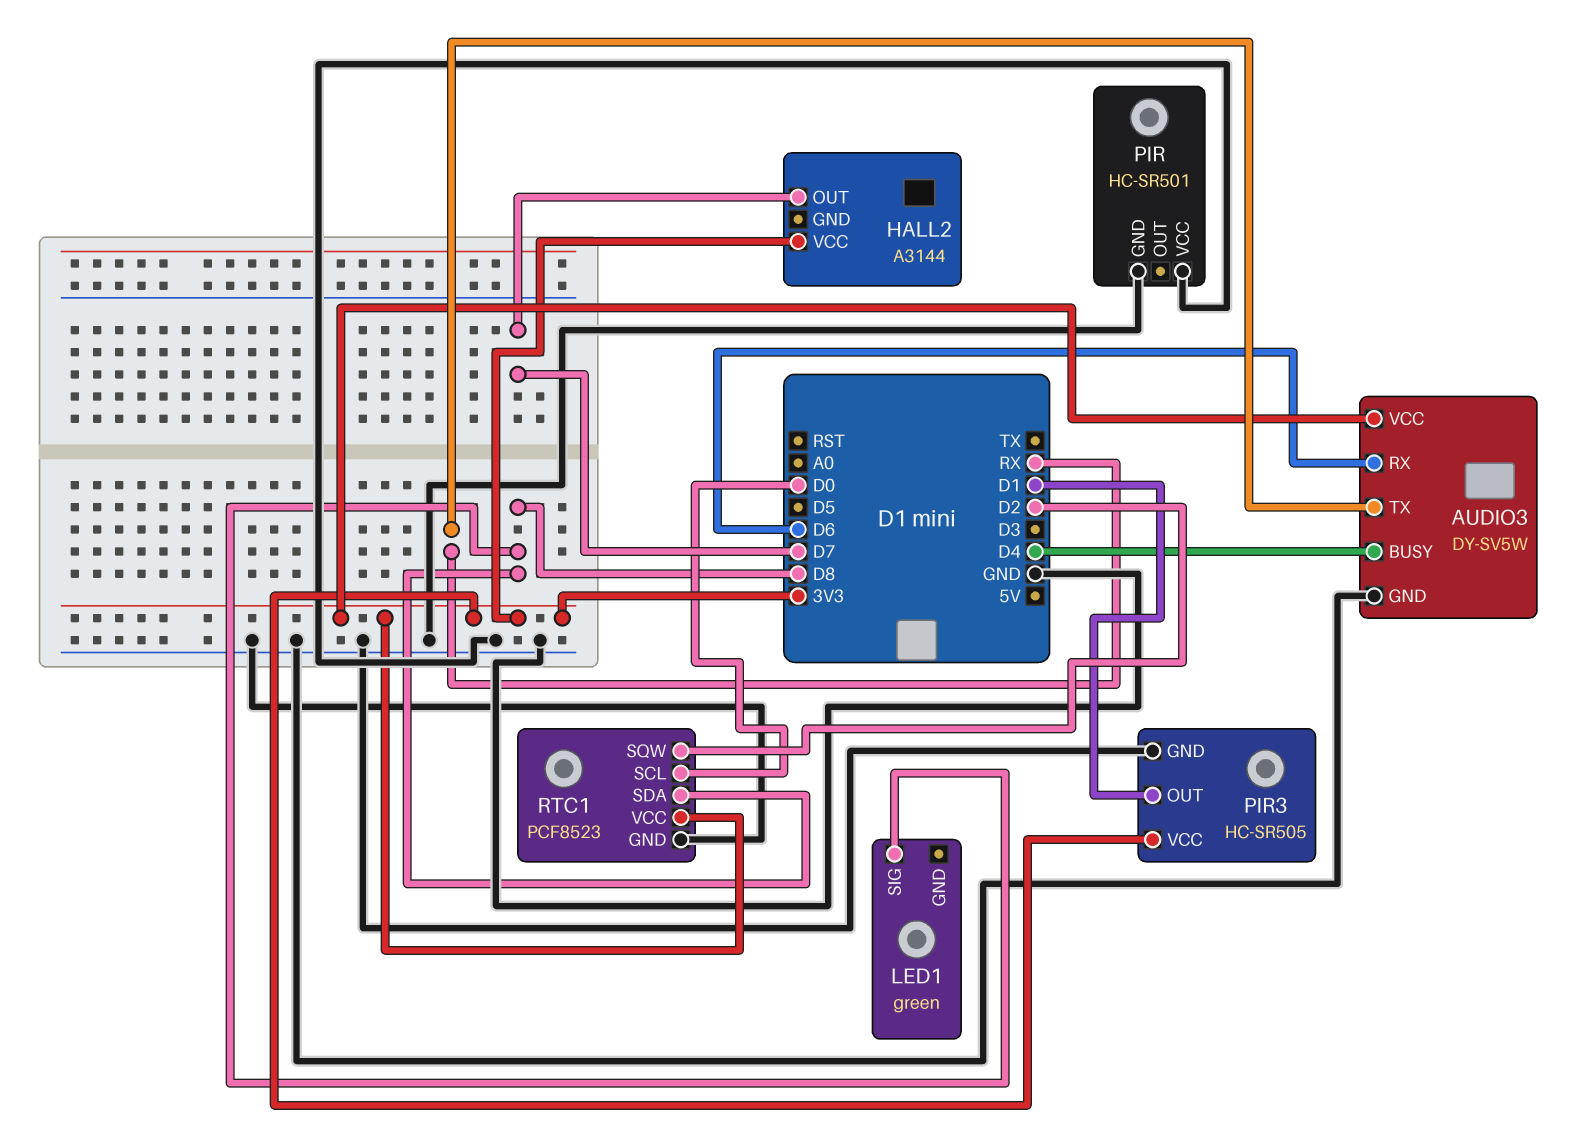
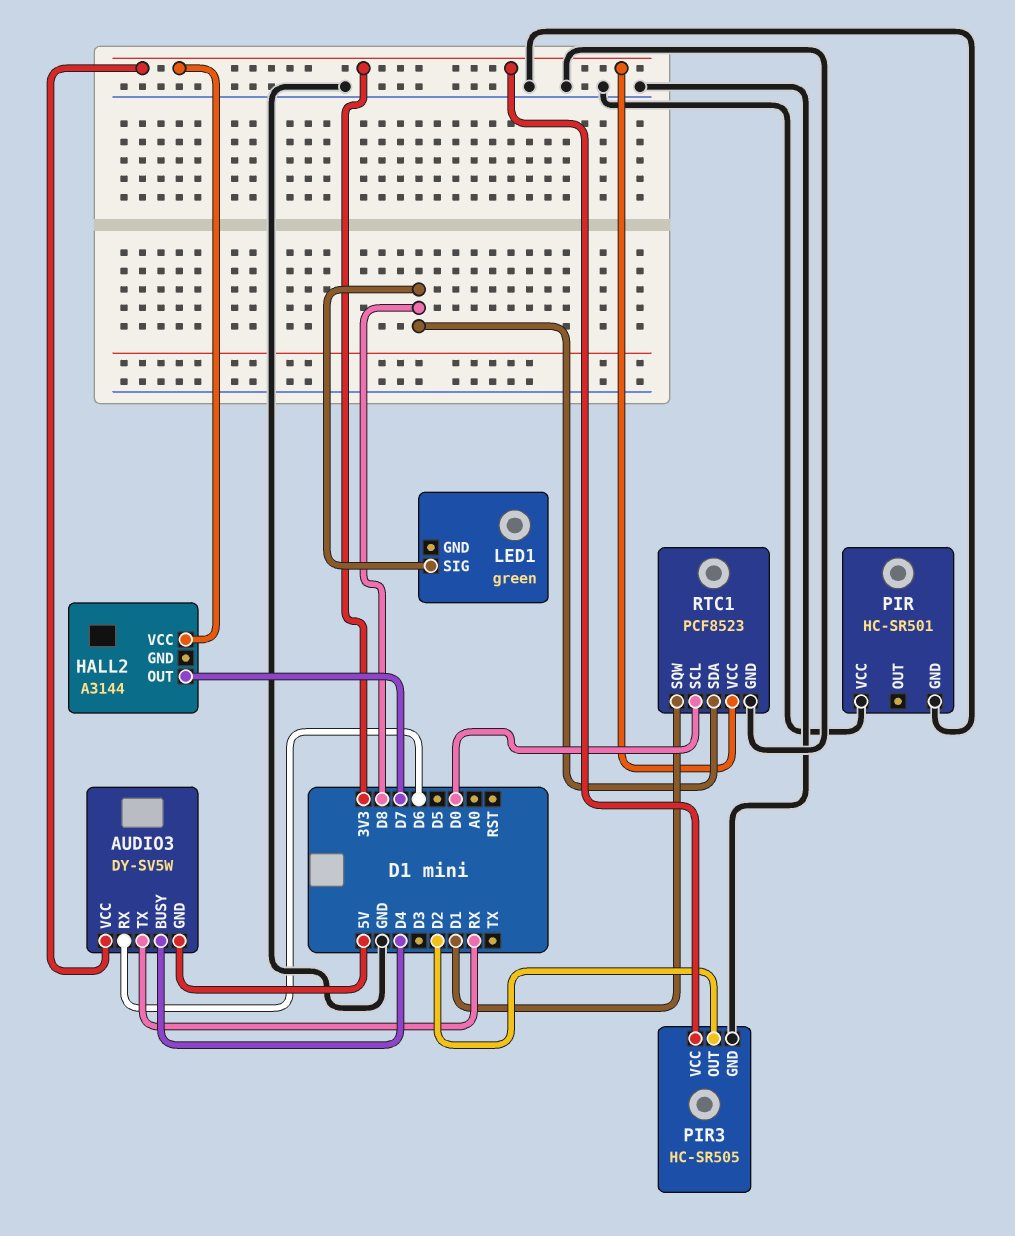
AUDIO3 pin GND: GND -> 5V
PIR3 pin OUT: D1 -> D2
RTC1 pin SQW: D2 -> D1

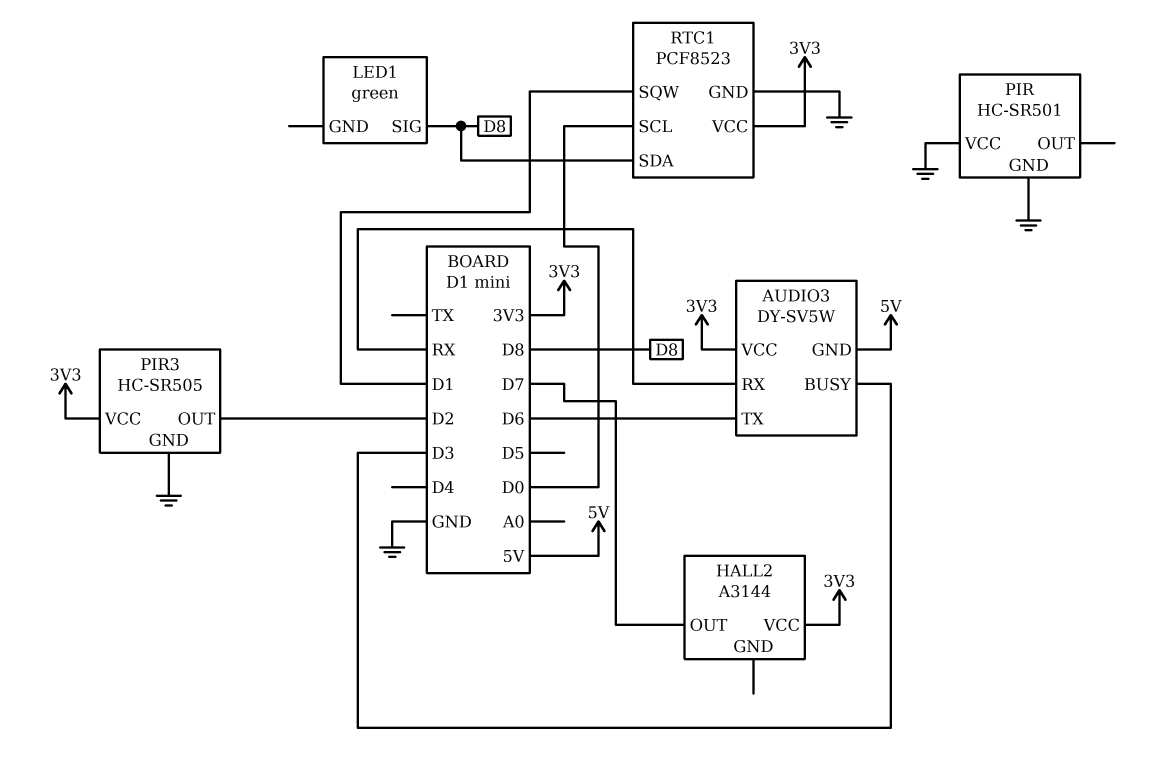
AUDIO3 pin BUSY: D4 -> D3
AUDIO3 pin RX: D6 -> RX
AUDIO3 pin TX: RX -> D6

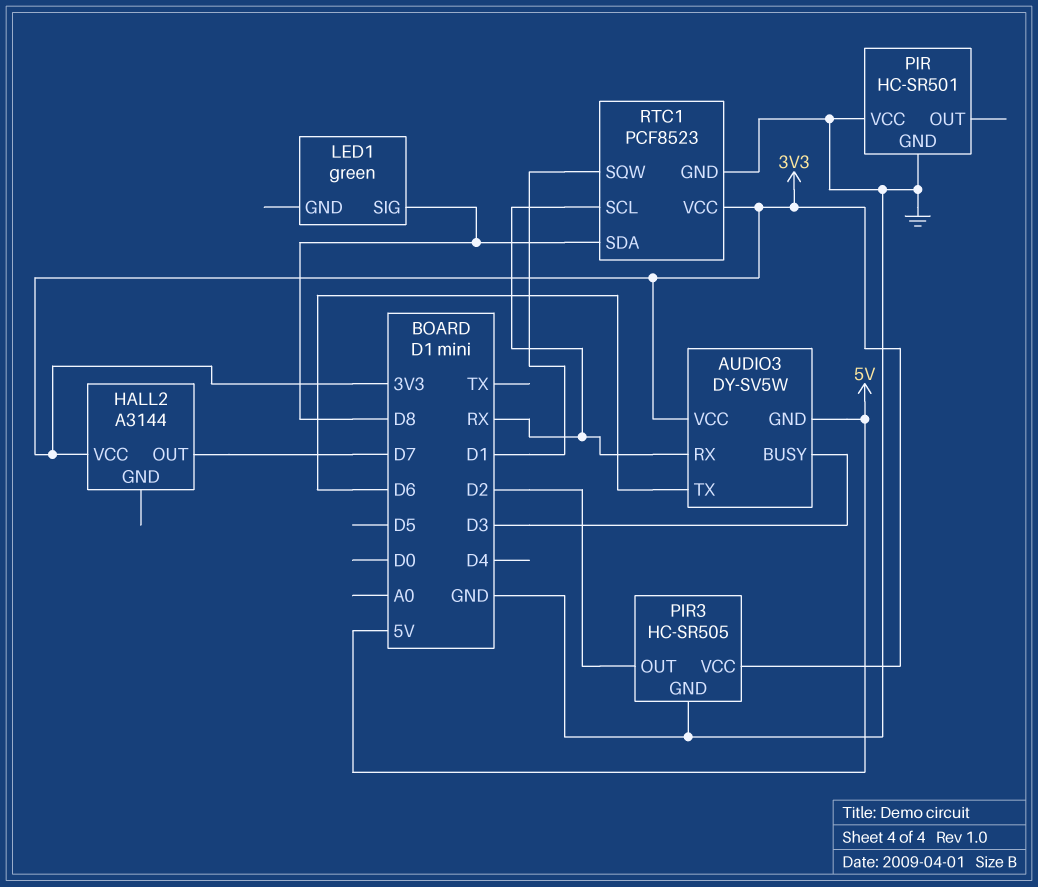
RTC1 pin SCL: D0 -> RX

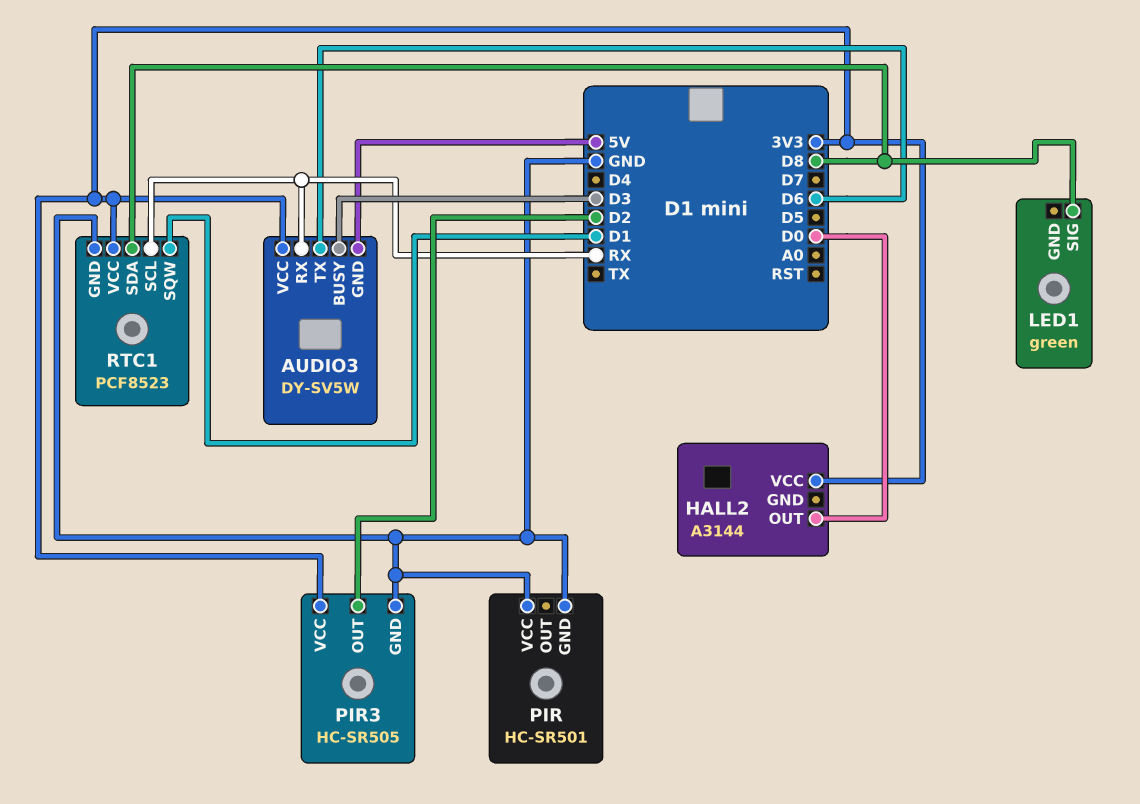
HALL2 pin OUT: D7 -> D0

